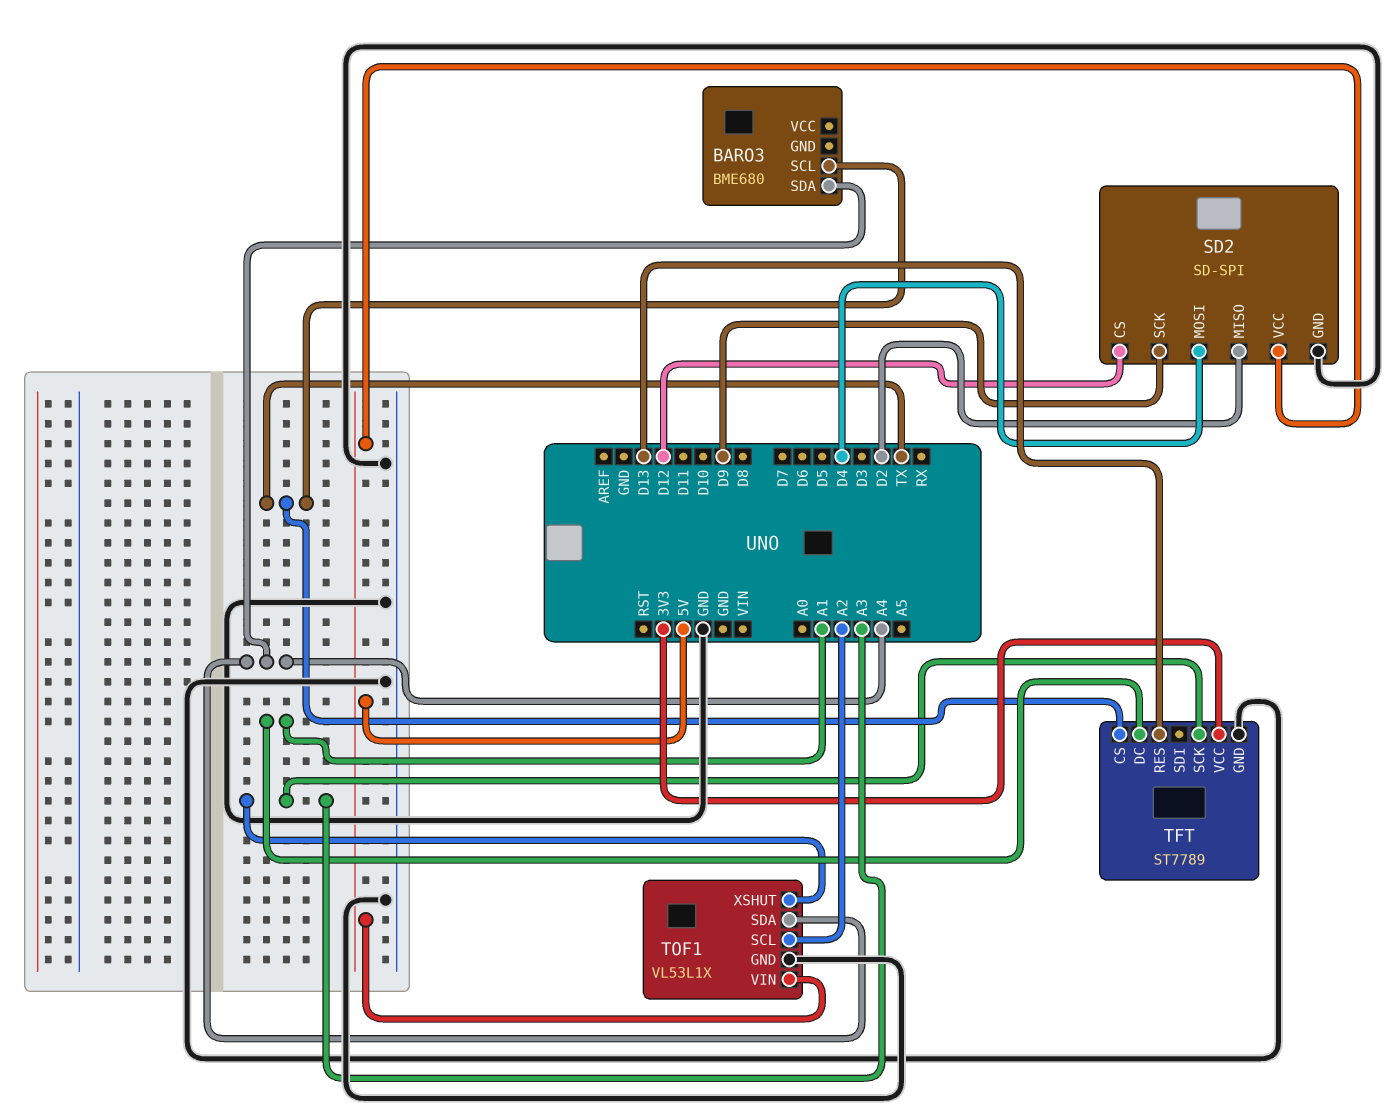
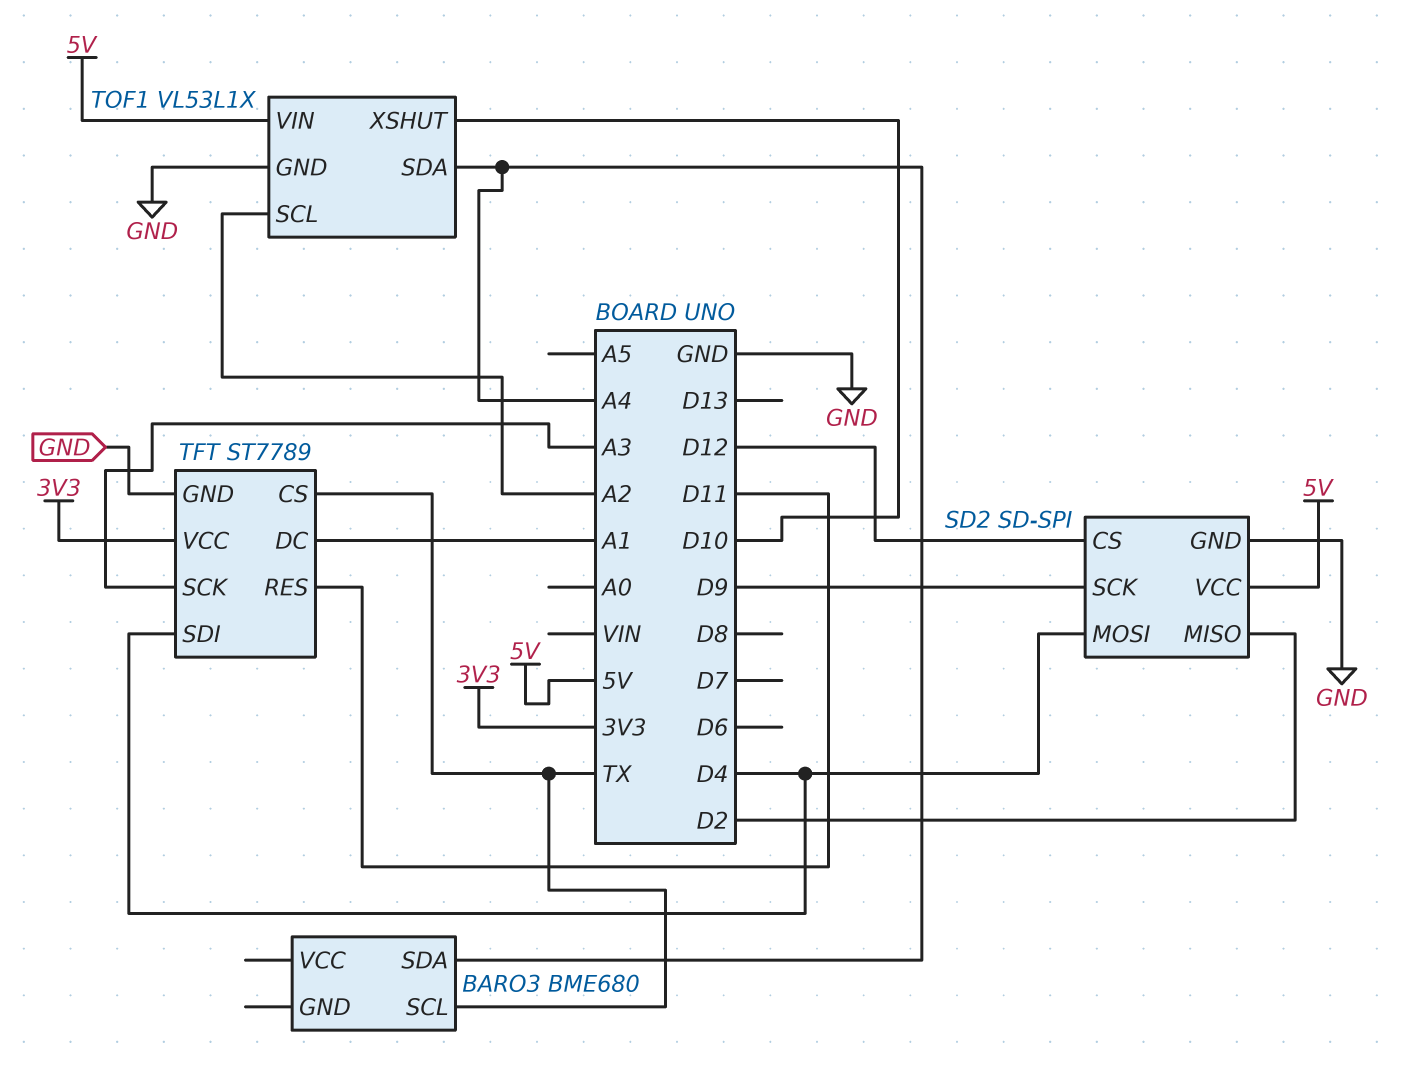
TFT pin RES: D13 -> D11
TFT pin SDI: none -> D4
TOF1 pin XSHUT: A3 -> D10

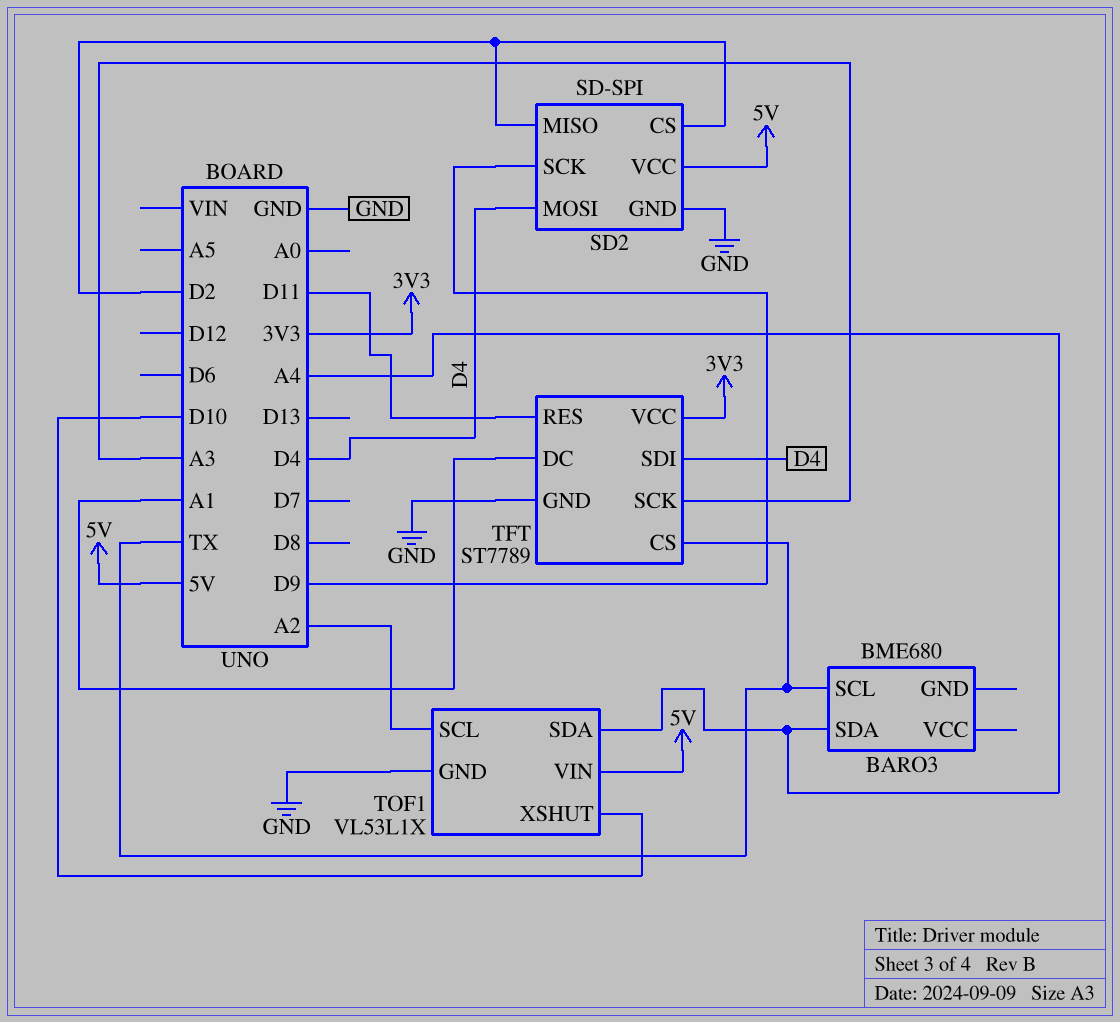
SD2 pin CS: D12 -> D2

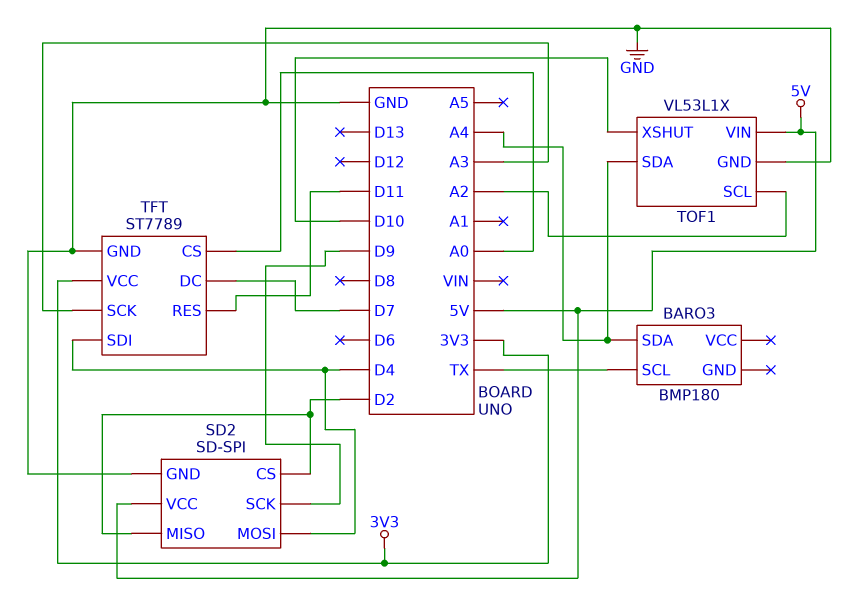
BARO3: BME680 -> BMP180
TFT pin CS: TX -> A0
TFT pin DC: A1 -> D7

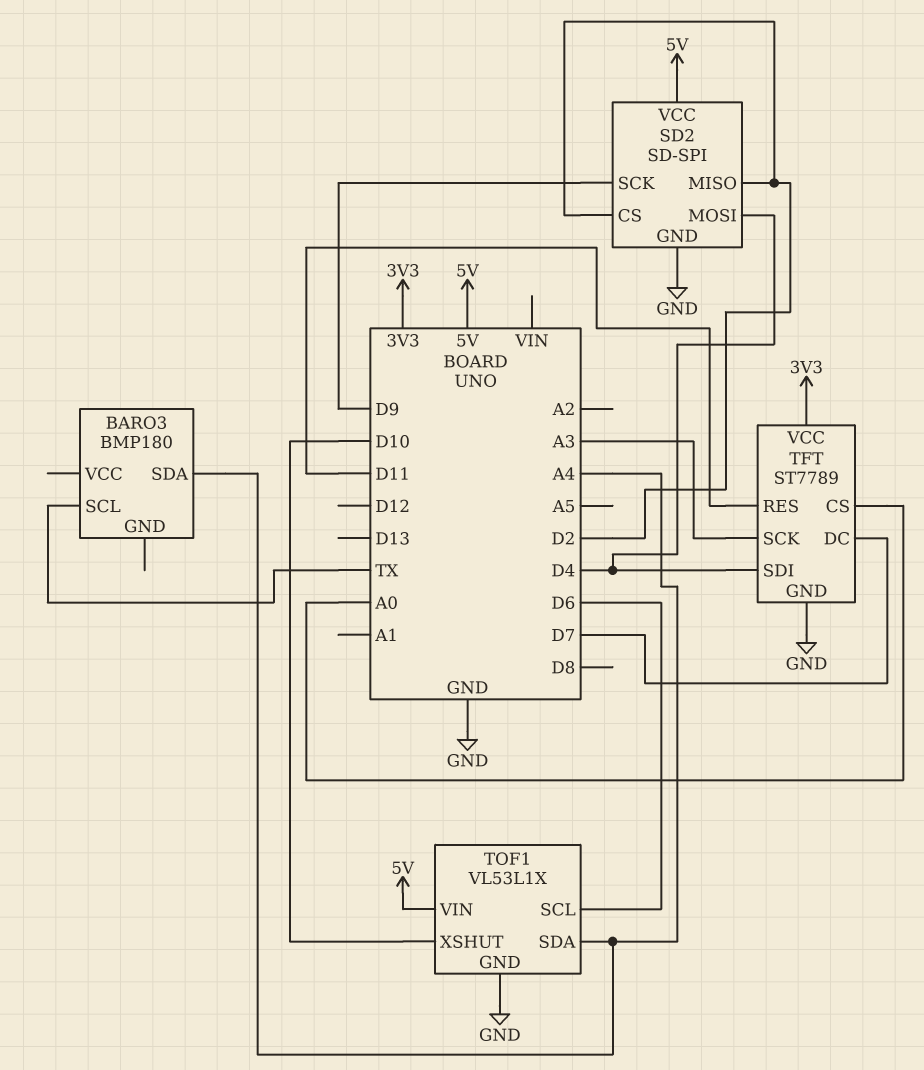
TOF1 pin SCL: A2 -> D6

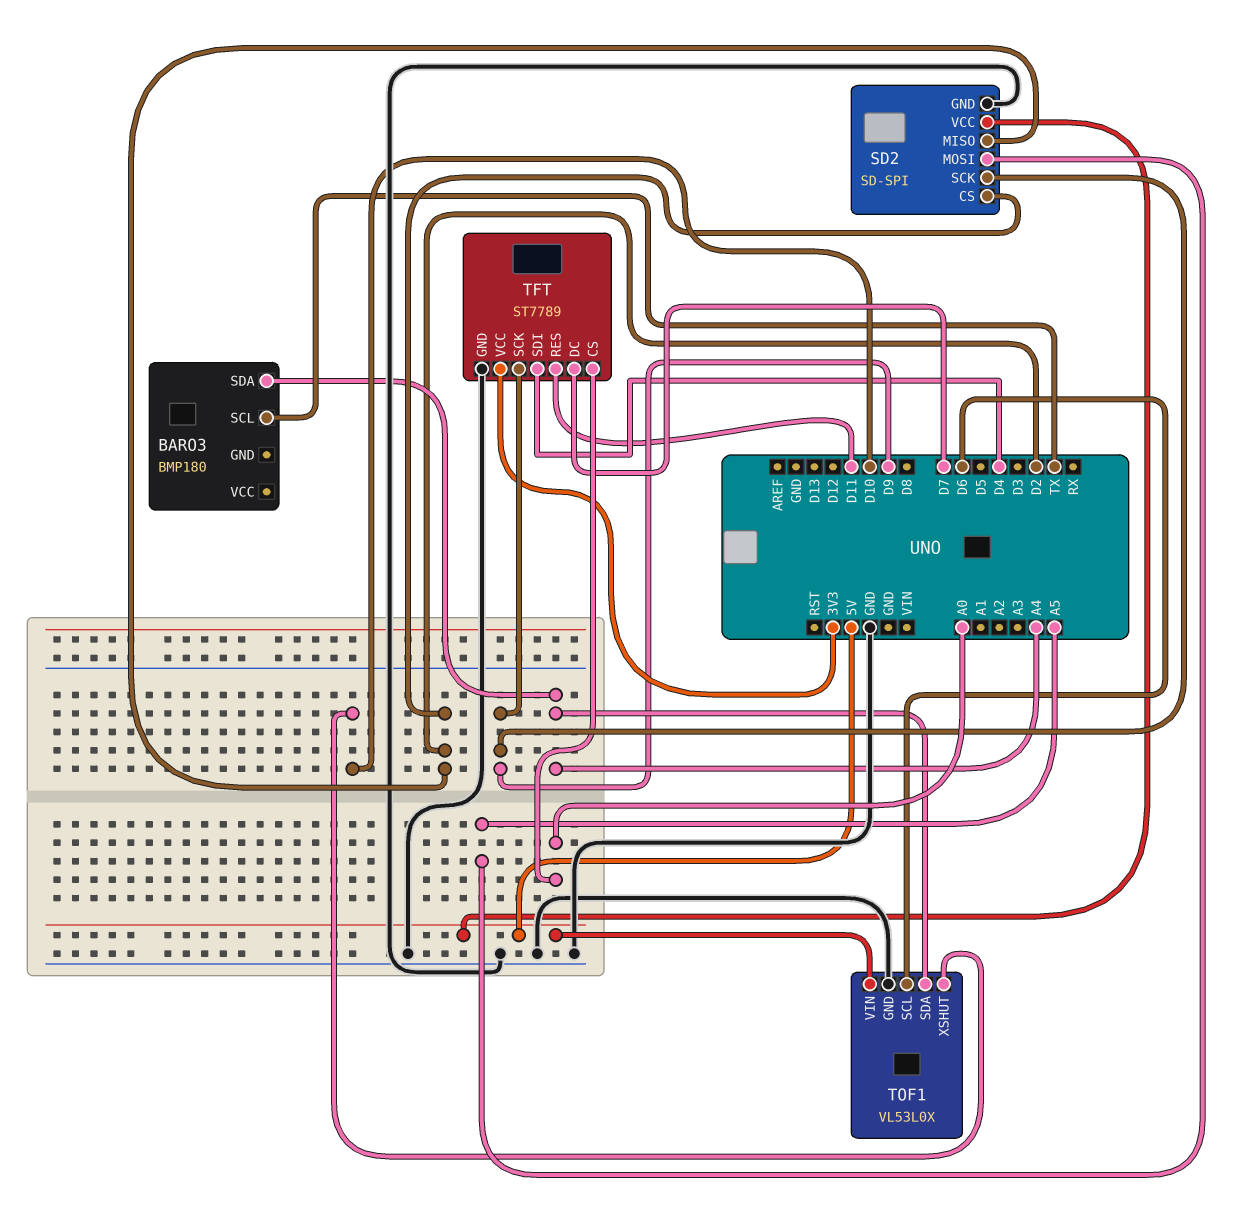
SD2 pin MOSI: D4 -> A5
TFT pin SCK: A3 -> D9
TOF1: VL53L1X -> VL53L0X

